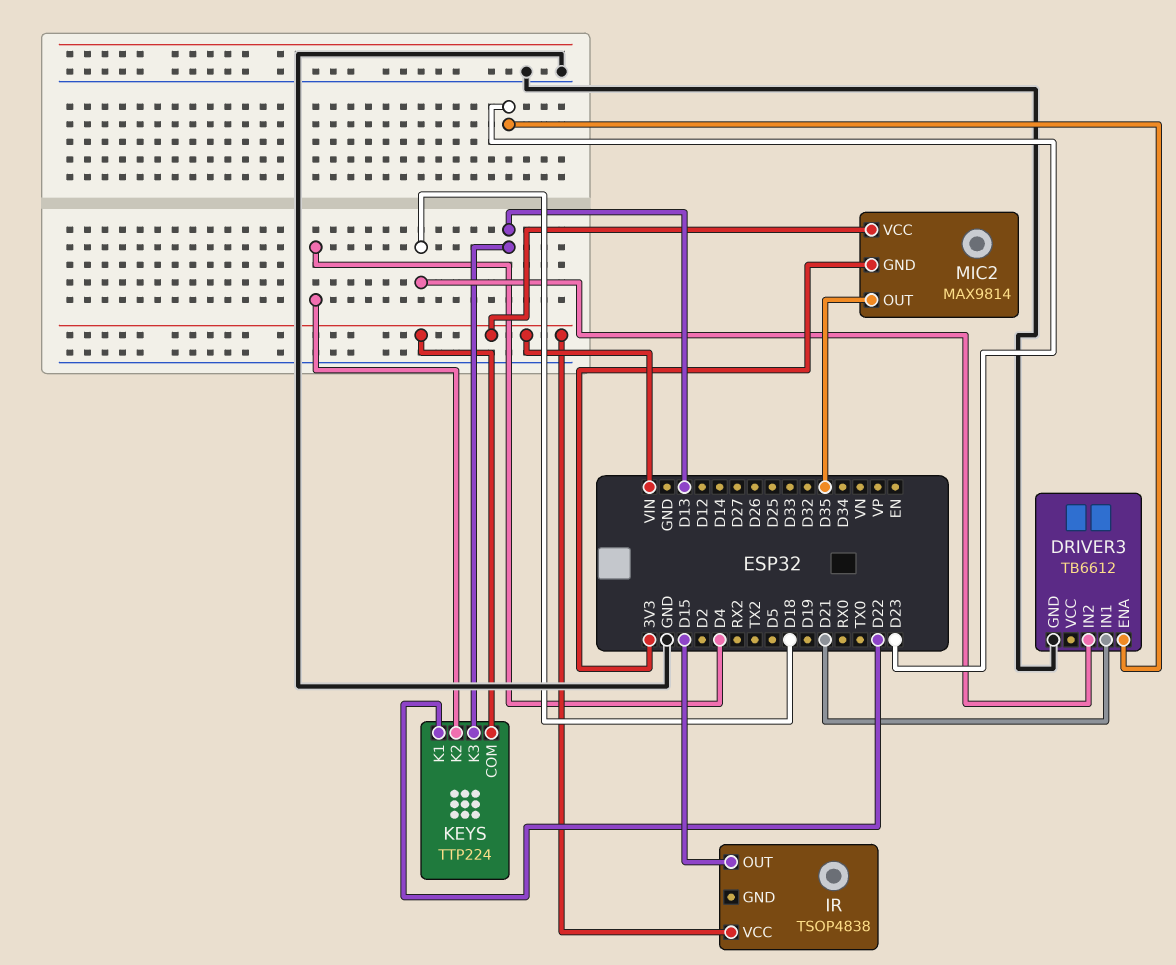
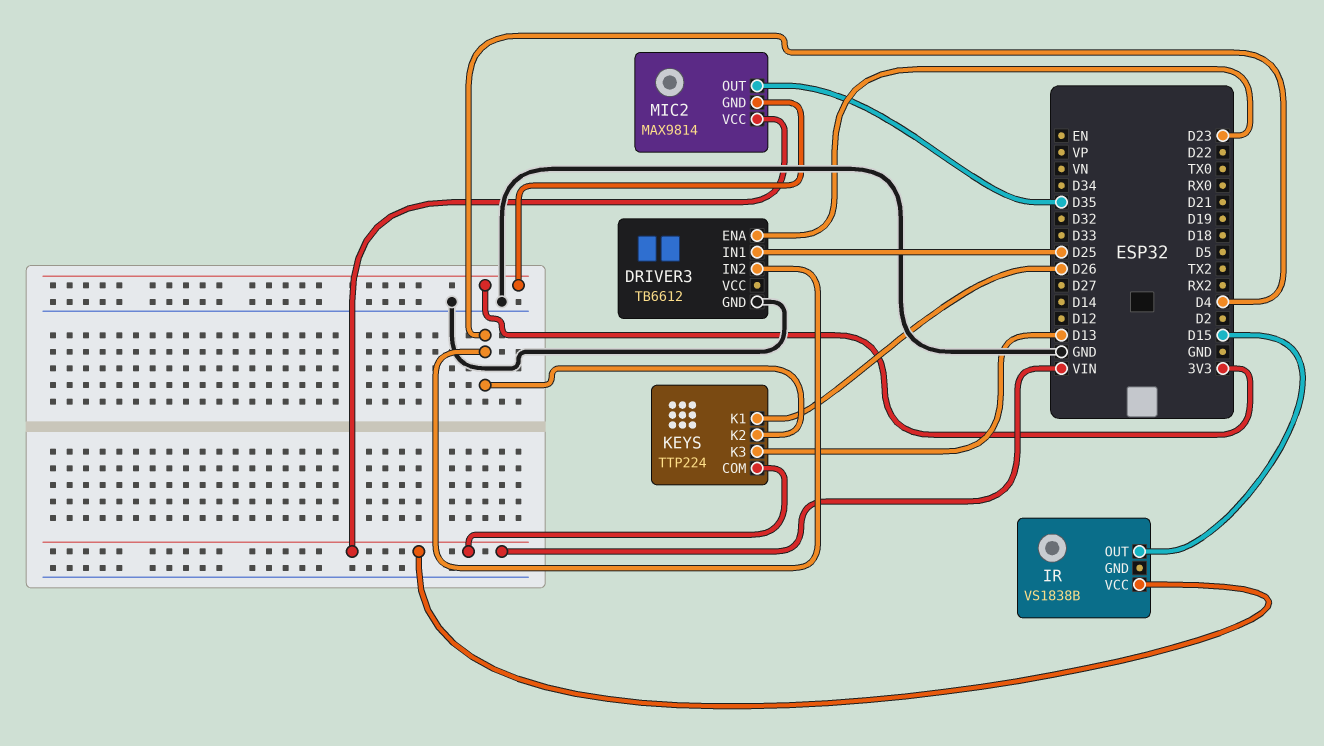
DRIVER3 pin IN1: D21 -> D25
DRIVER3 pin IN2: D18 -> D4
IR: TSOP4838 -> VS1838B
KEYS pin K1: D22 -> D26

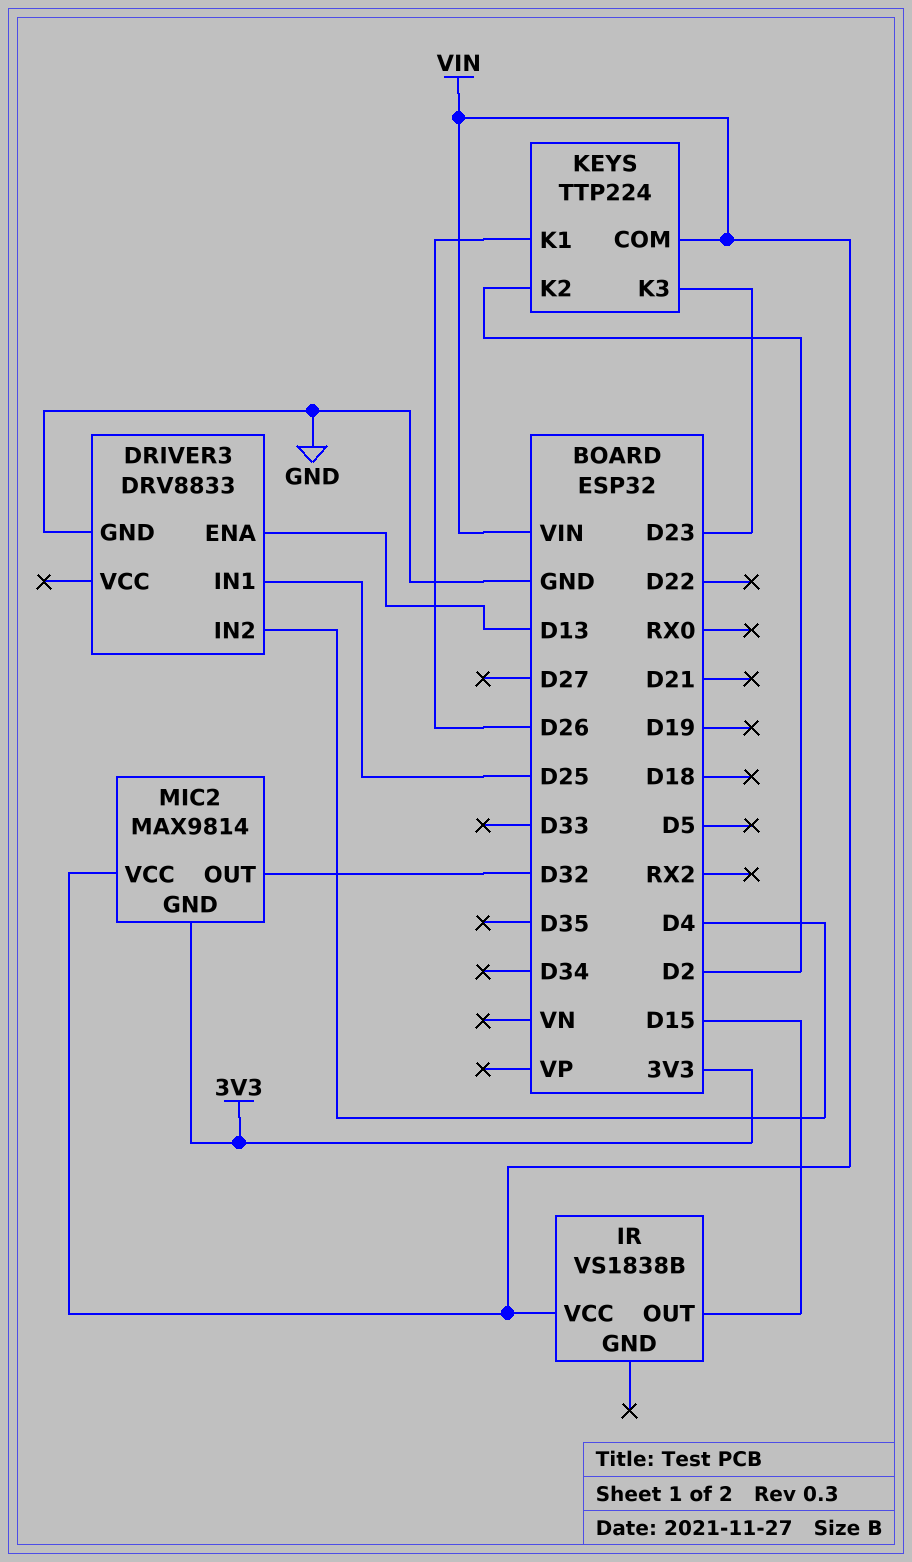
DRIVER3: TB6612 -> DRV8833
DRIVER3 pin ENA: D23 -> D13
KEYS pin K2: D4 -> D2
KEYS pin K3: D13 -> D23
MIC2 pin OUT: D35 -> D32

